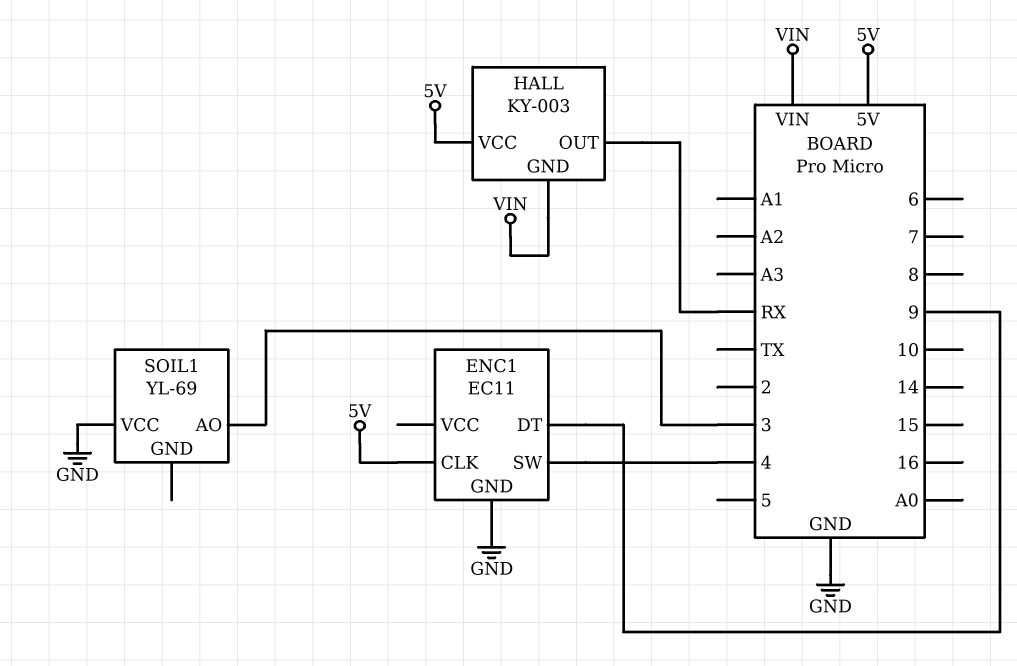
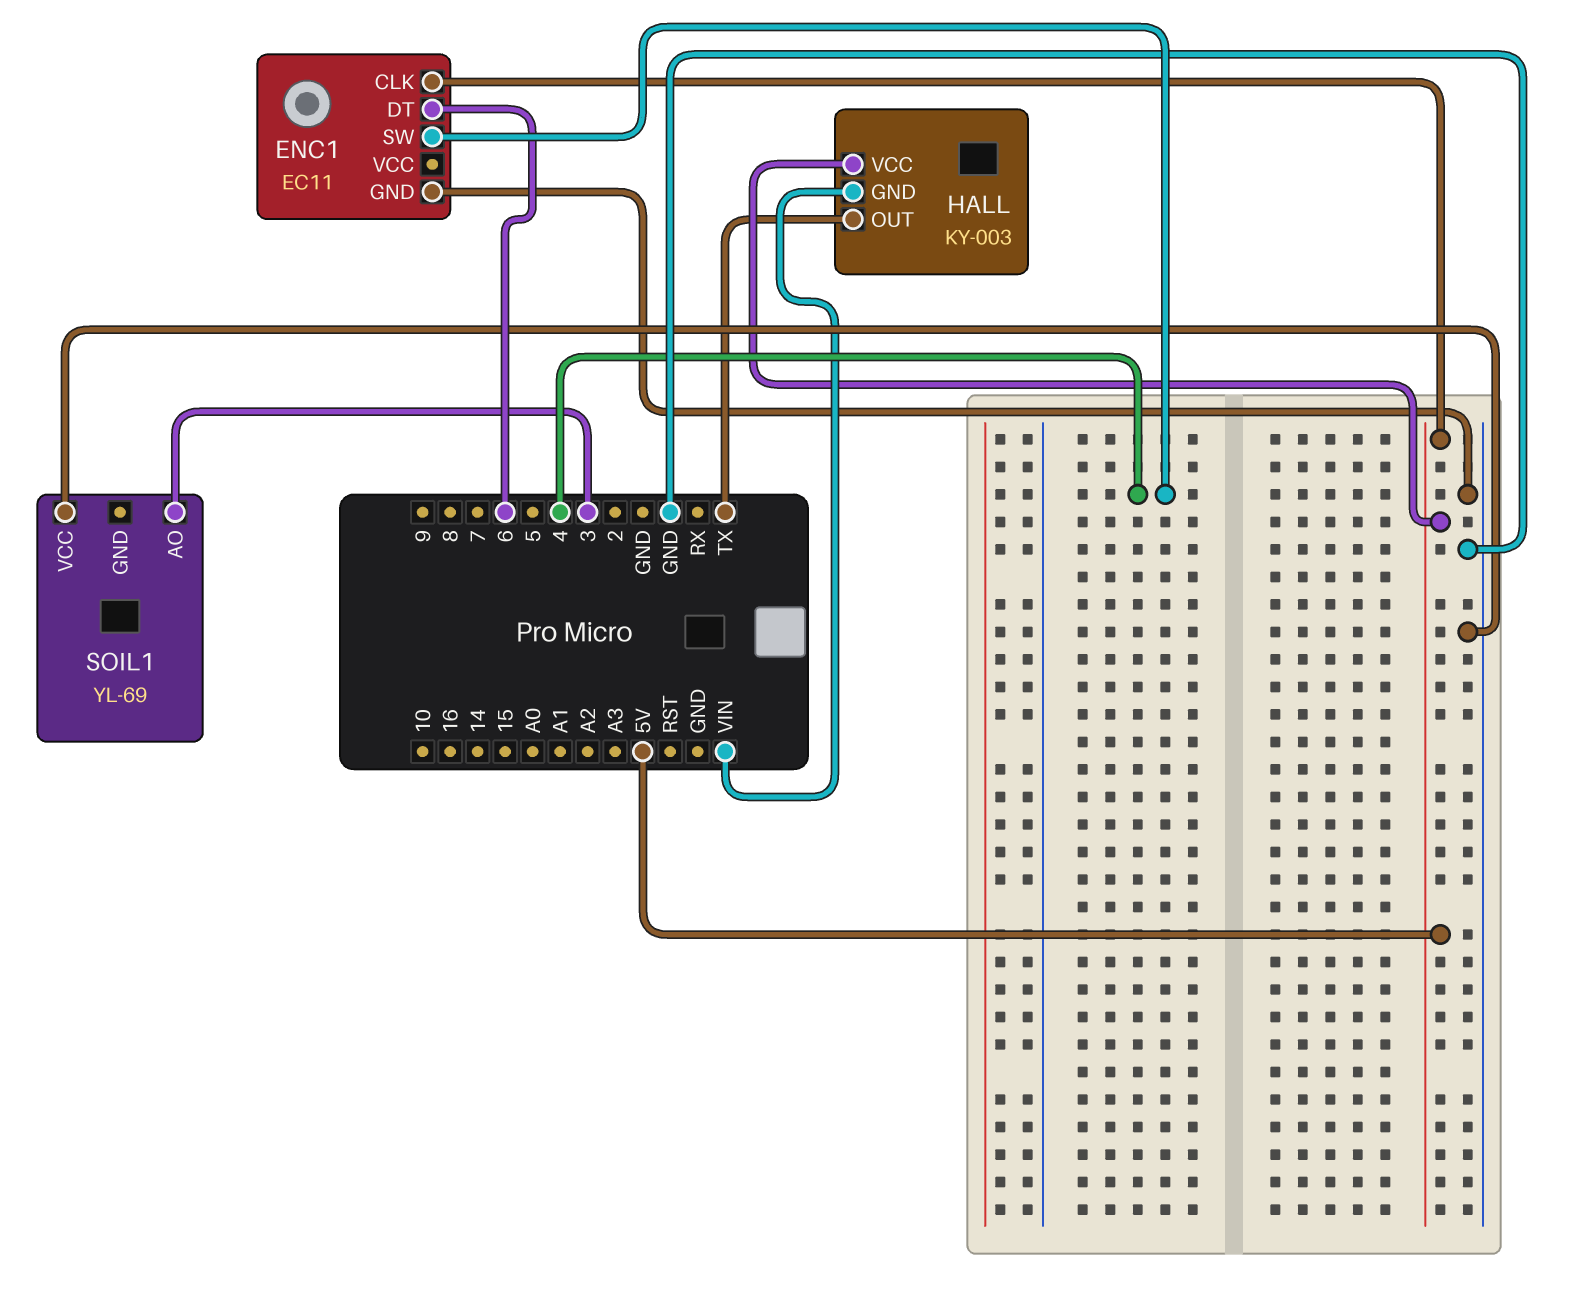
ENC1 pin DT: 9 -> 6
HALL pin OUT: RX -> TX

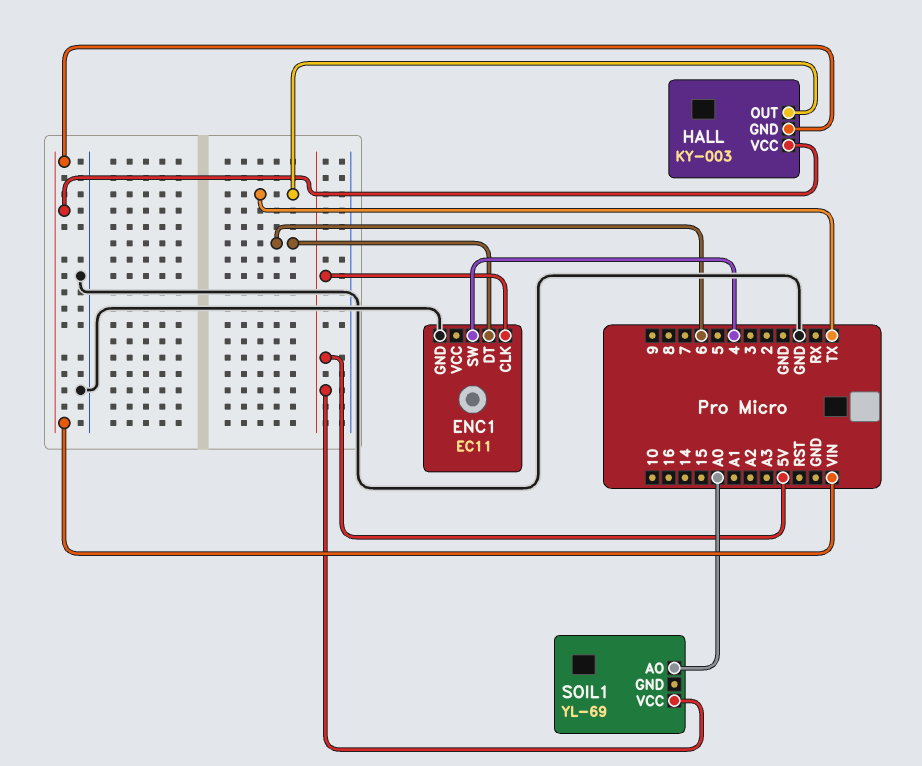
HALL pin VCC: 5V -> VIN
SOIL1 pin AO: 3 -> A0
SOIL1 pin VCC: GND -> 5V

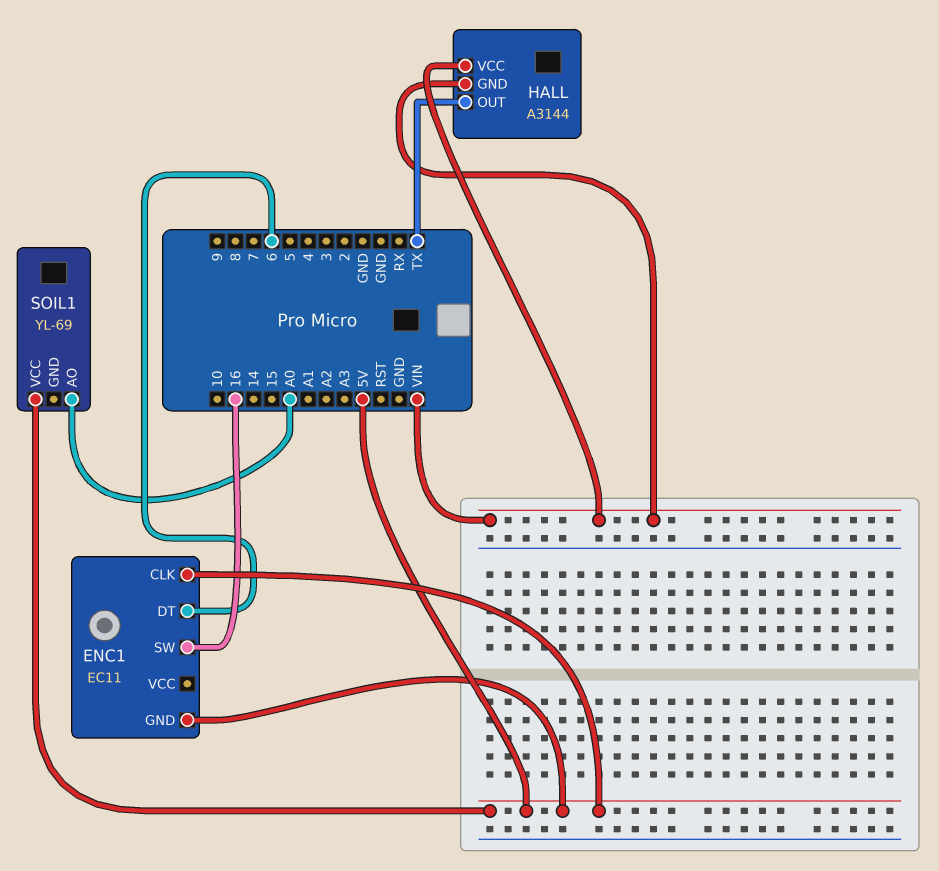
ENC1 pin GND: GND -> 5V
ENC1 pin SW: 4 -> 16
HALL: KY-003 -> A3144

